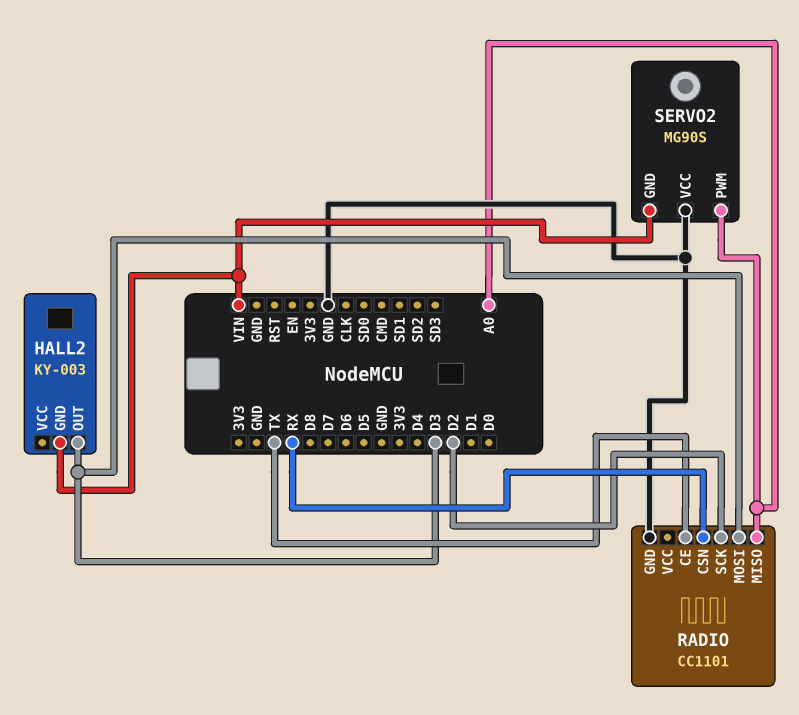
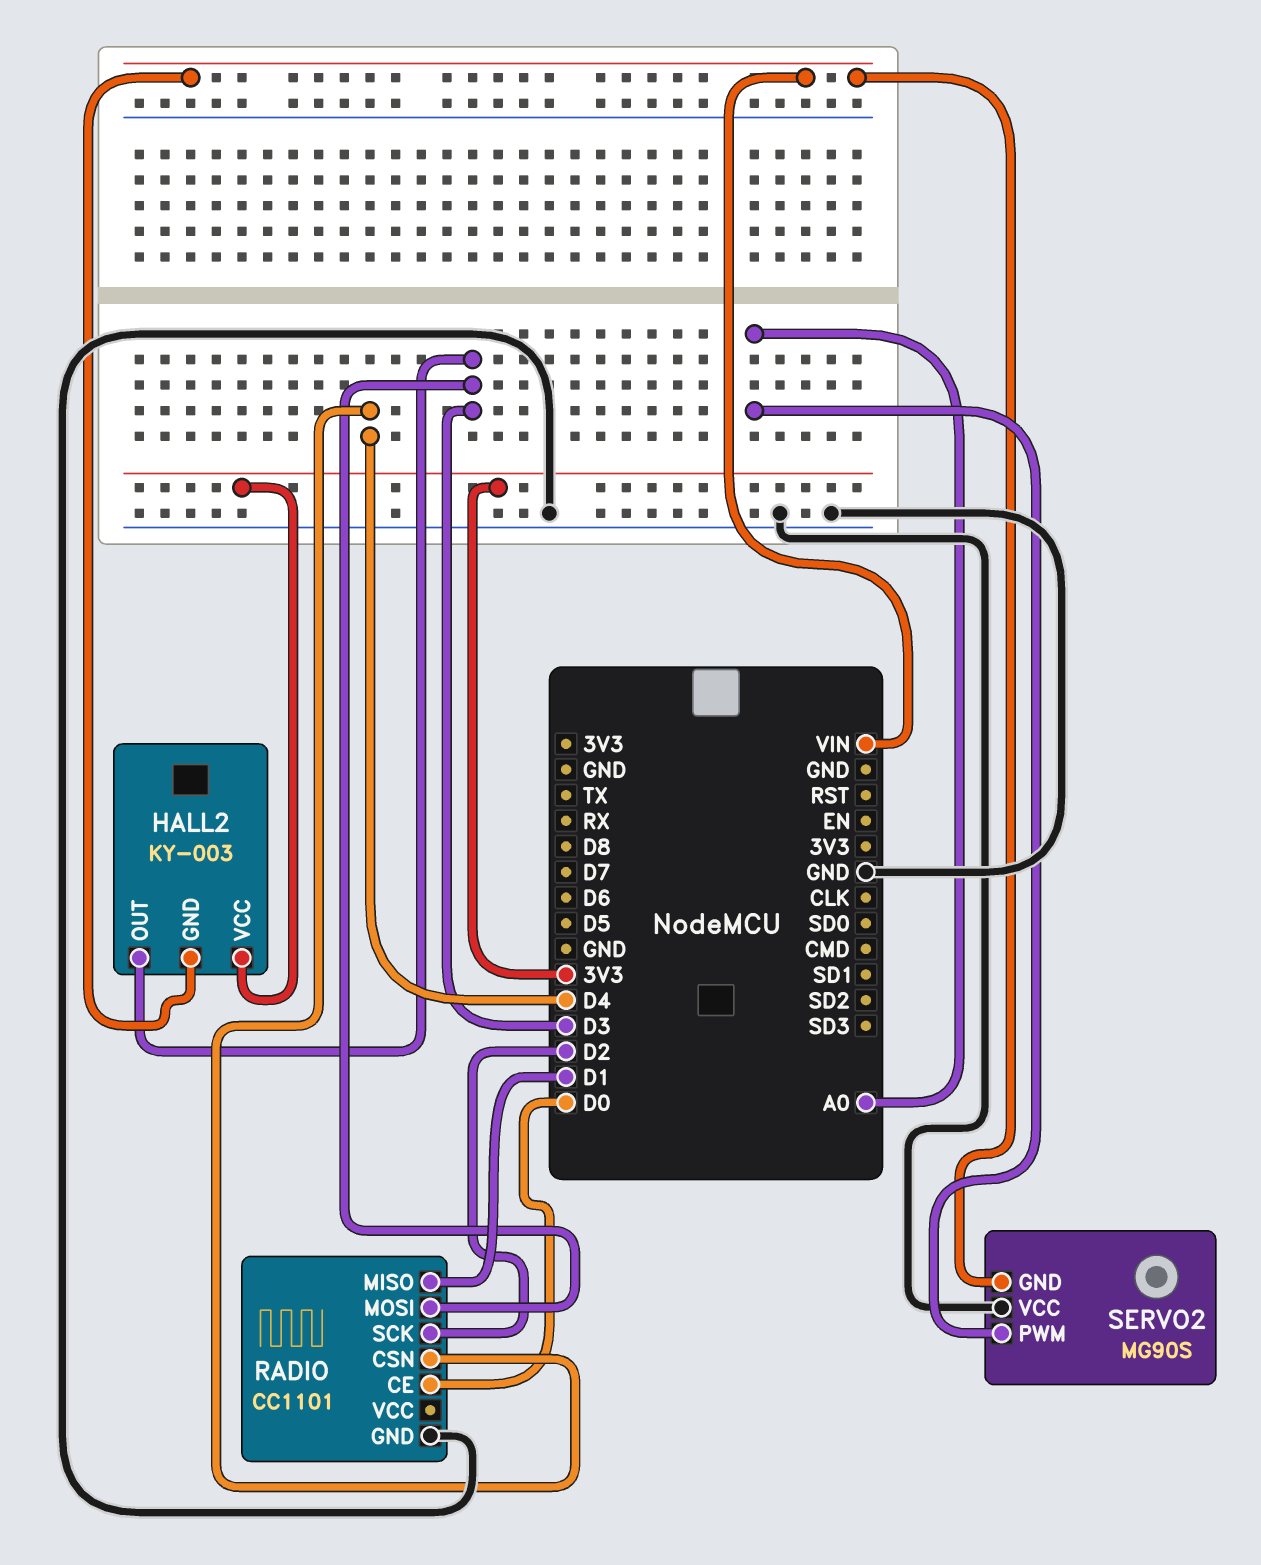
HALL2 pin VCC: none -> 3V3
RADIO pin CE: TX -> D0
RADIO pin CSN: RX -> D4
RADIO pin MISO: A0 -> D1

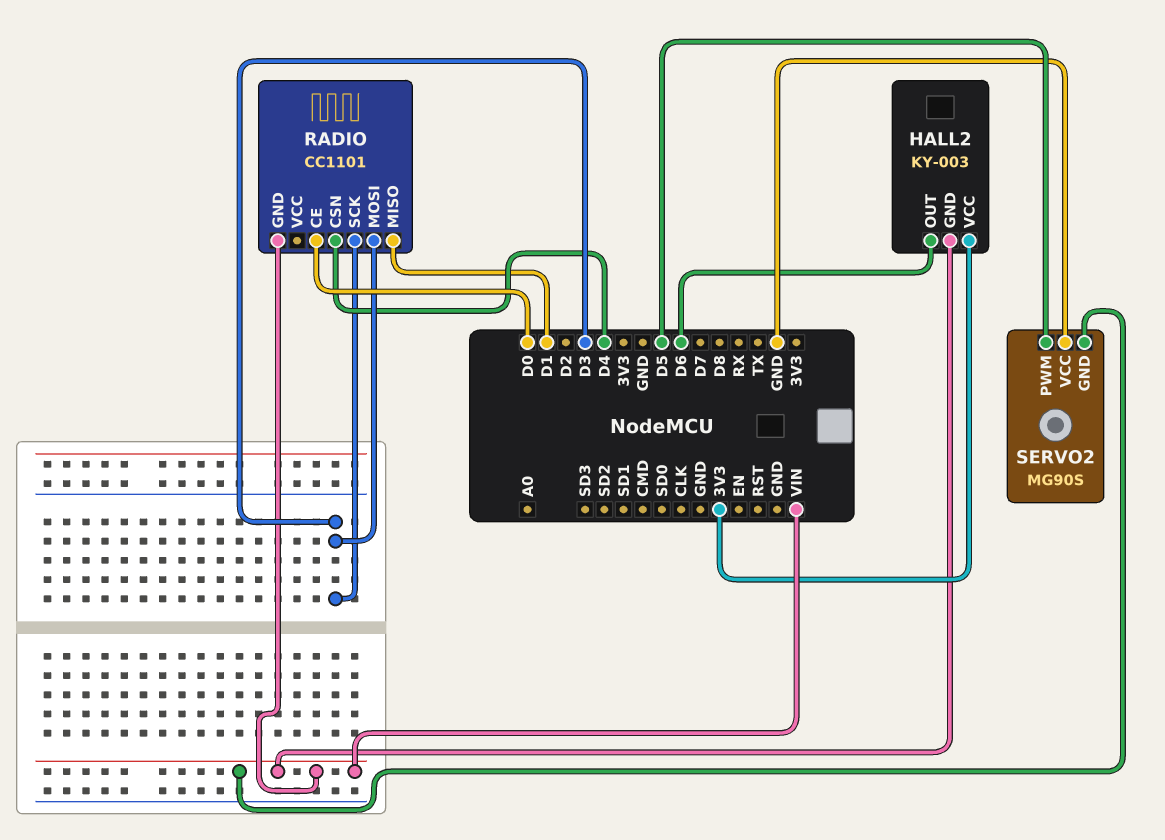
HALL2 pin OUT: D3 -> D6
RADIO pin GND: GND -> VIN
RADIO pin SCK: D2 -> D3
SERVO2 pin PWM: A0 -> D5

